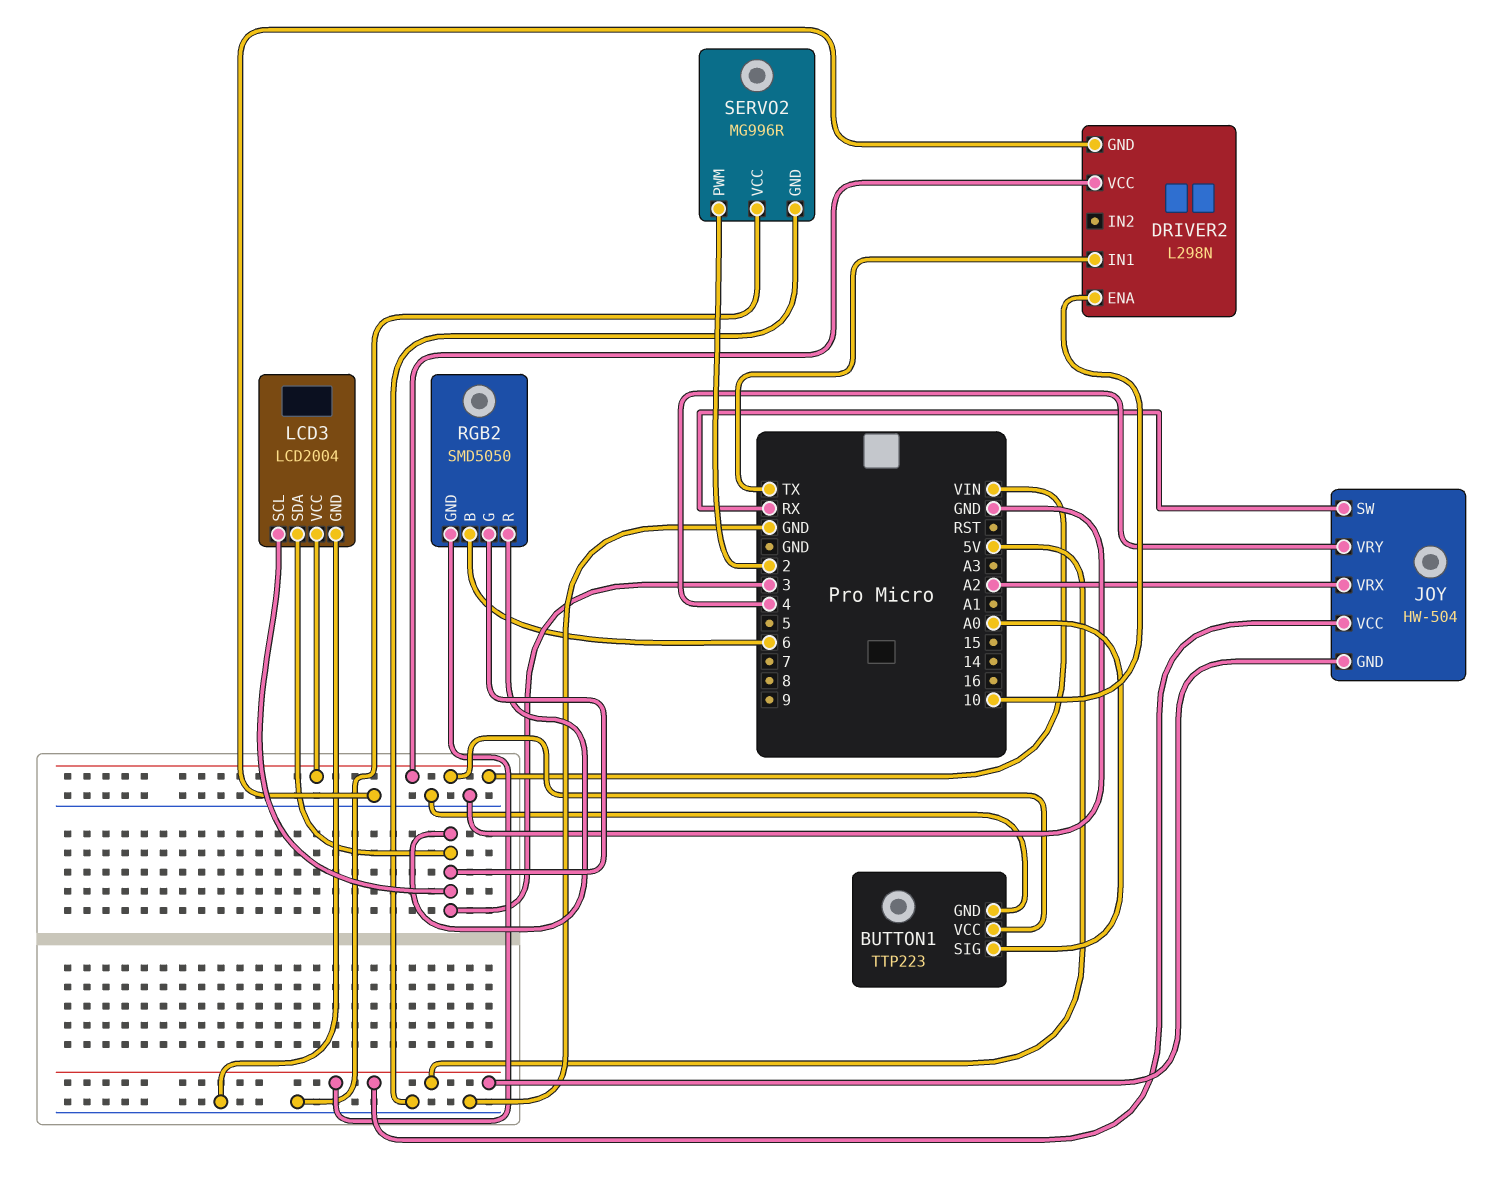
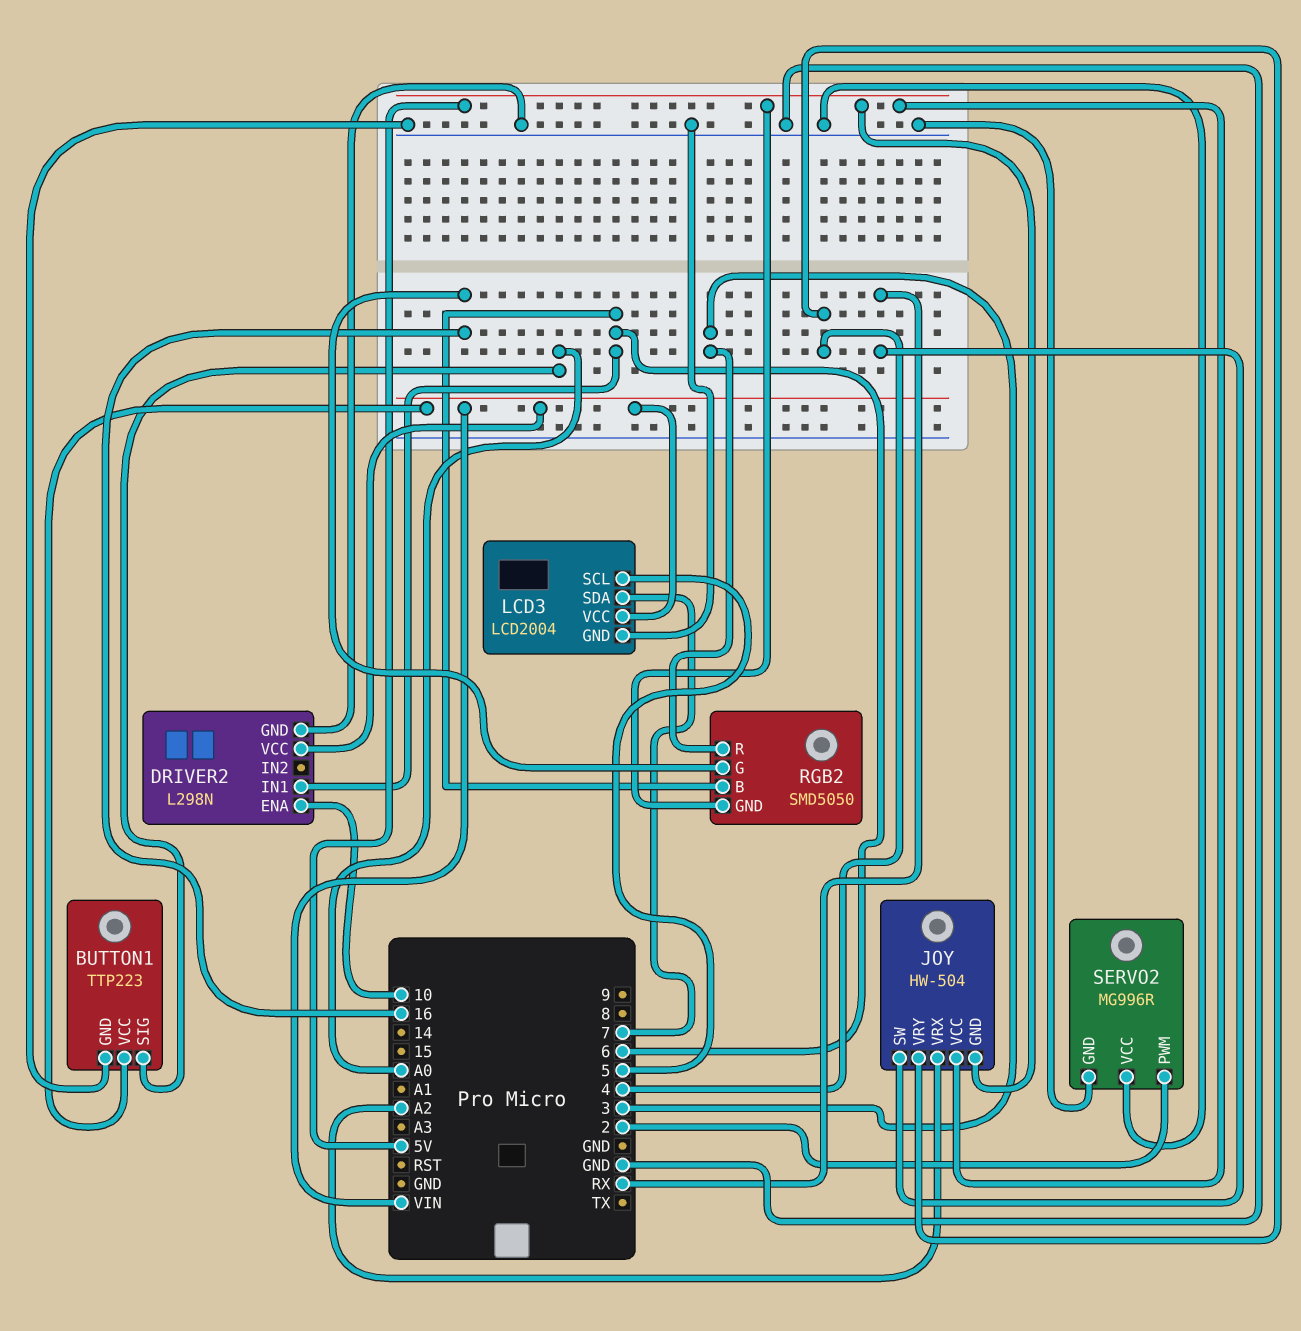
DRIVER2 pin IN1: TX -> 6
LCD3 pin SCL: 3 -> 5
LCD3 pin SDA: 3 -> 7
RGB2 pin G: 3 -> 16

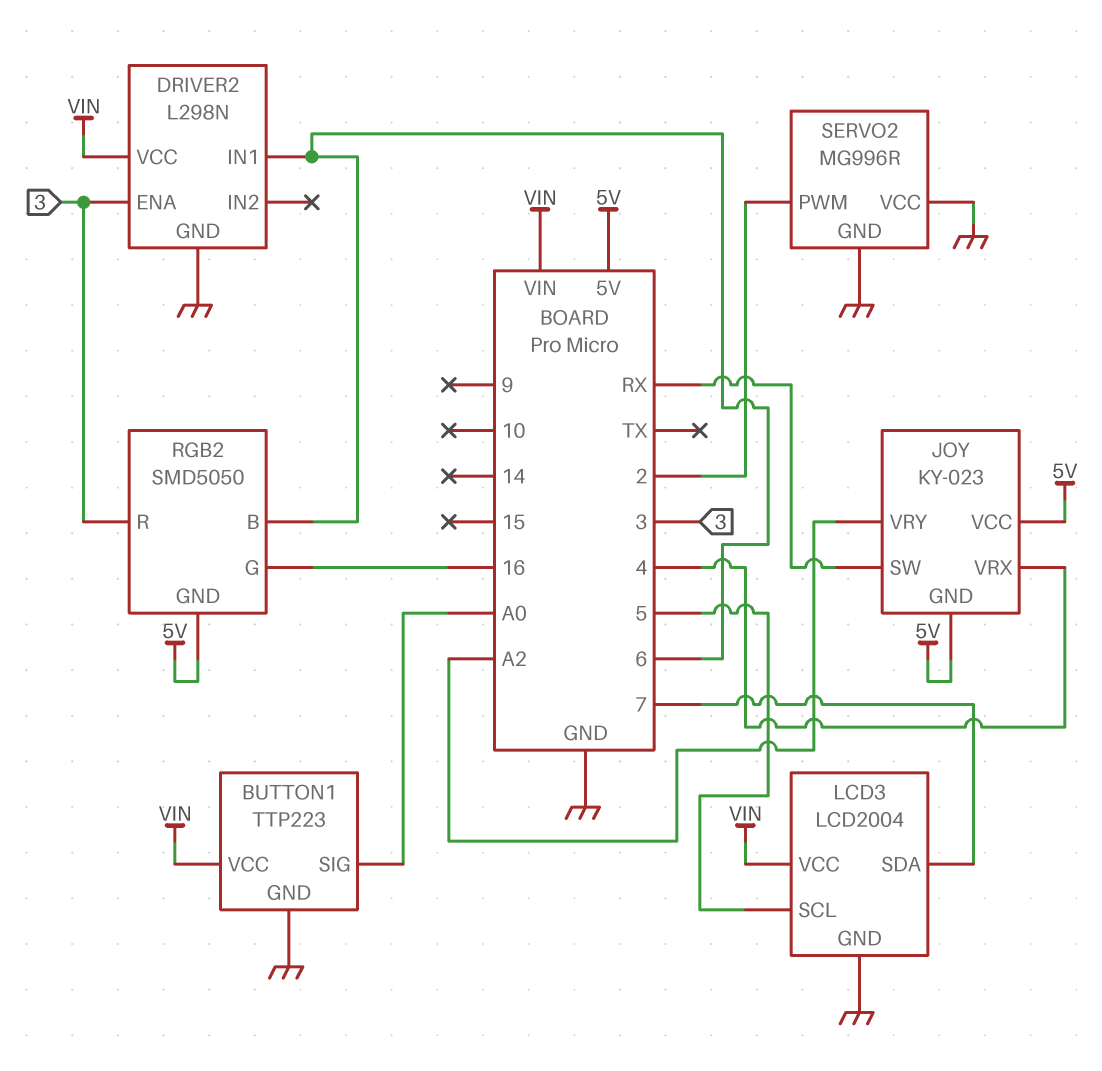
DRIVER2 pin ENA: 10 -> 3
JOY: HW-504 -> KY-023
JOY pin VRX: A2 -> 4
JOY pin VRY: 4 -> A2

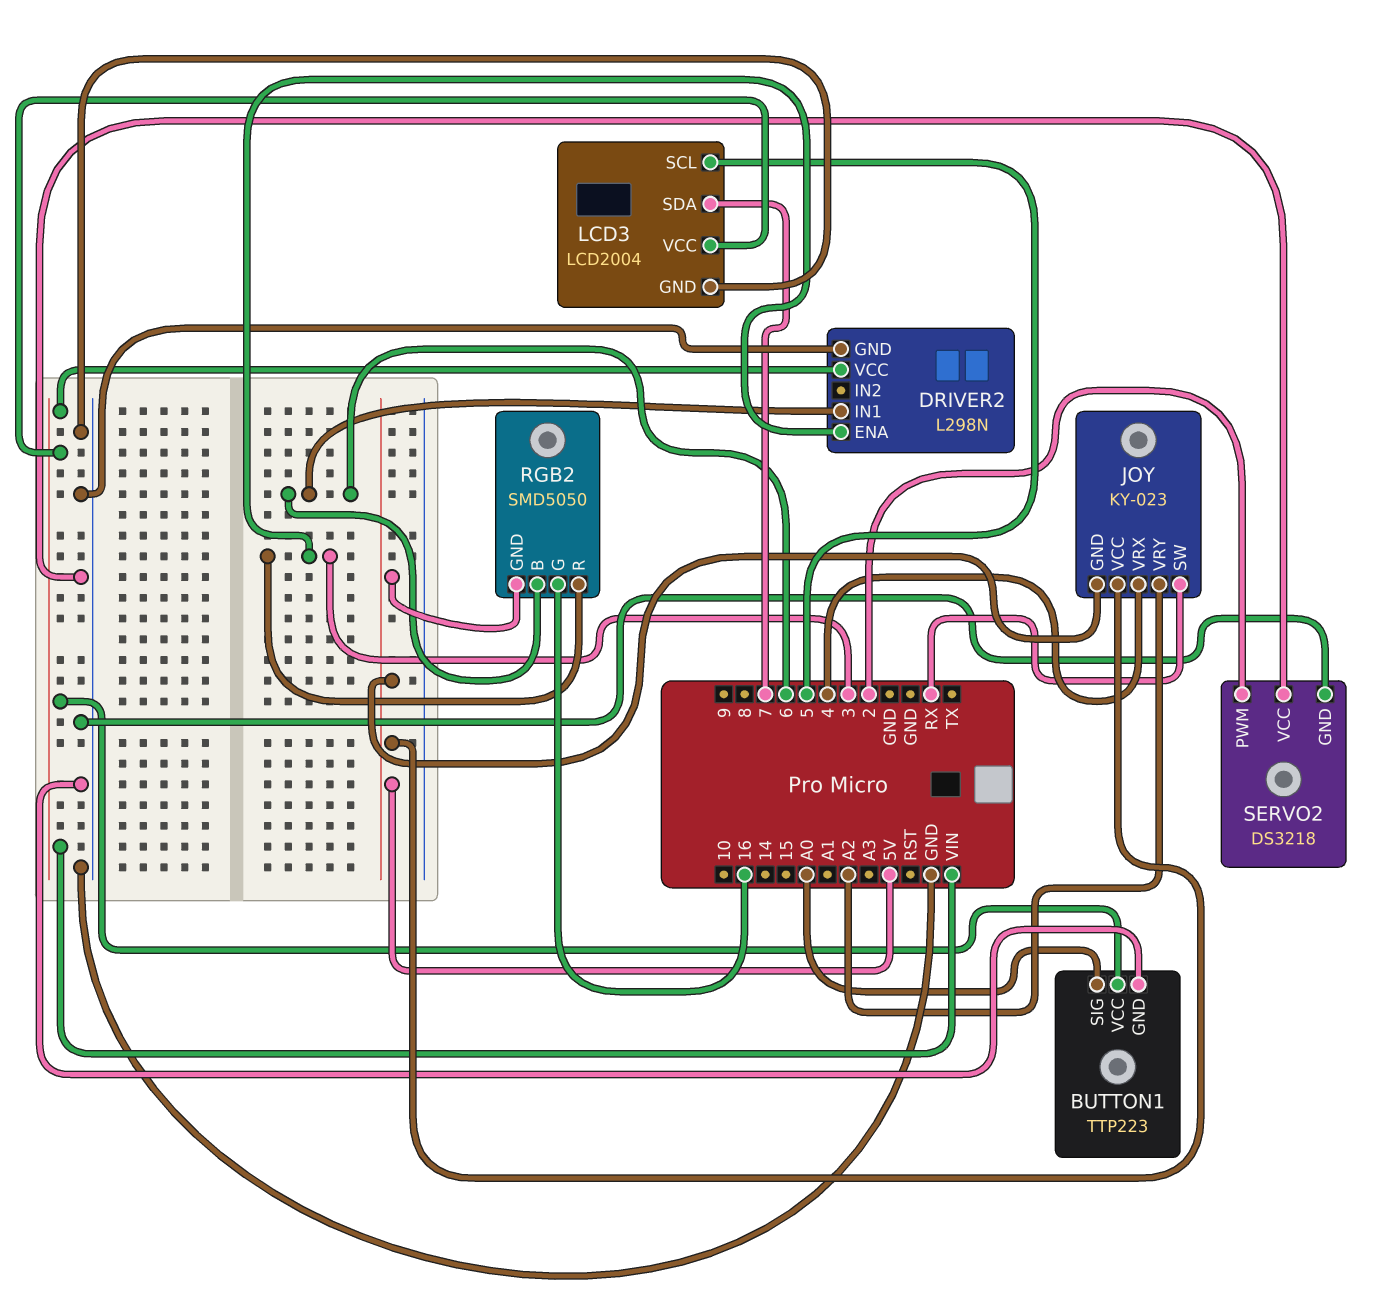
SERVO2: MG996R -> DS3218

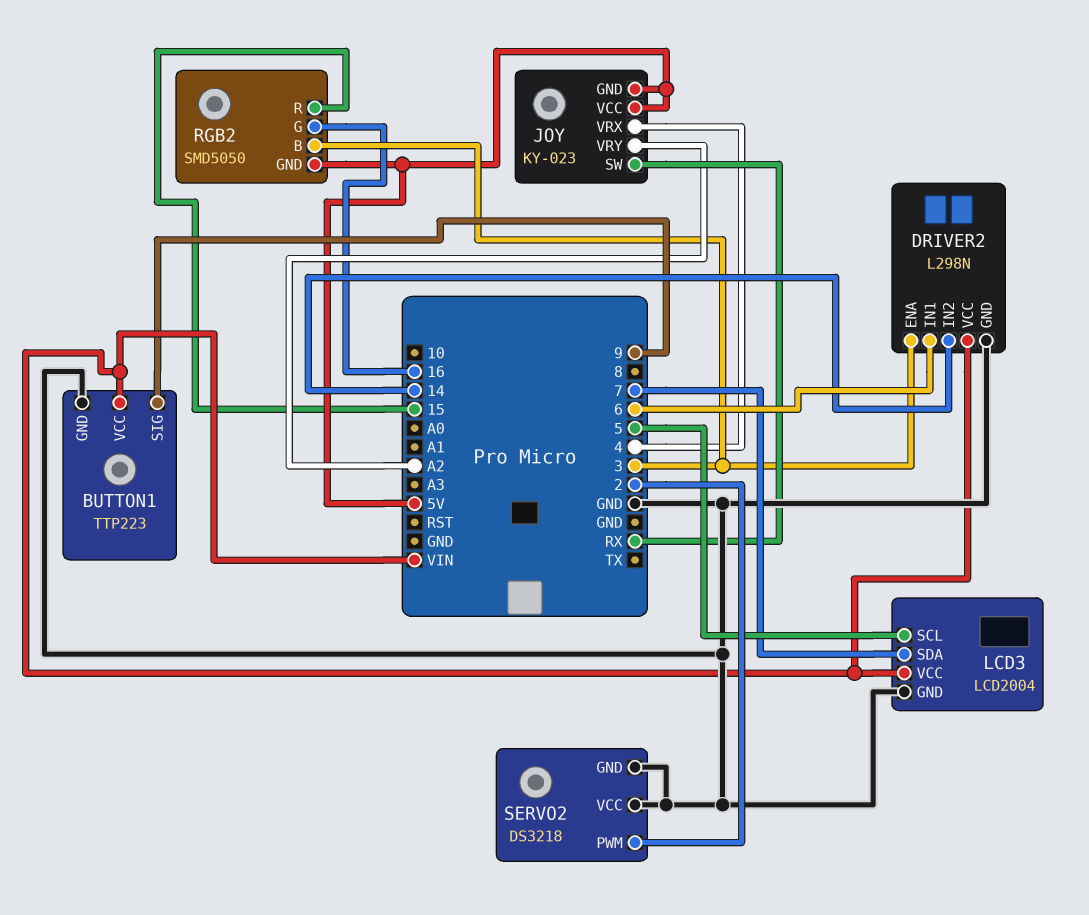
BUTTON1 pin SIG: A0 -> 9
DRIVER2 pin IN2: none -> 14
RGB2 pin B: 6 -> 3
RGB2 pin R: 3 -> 15

